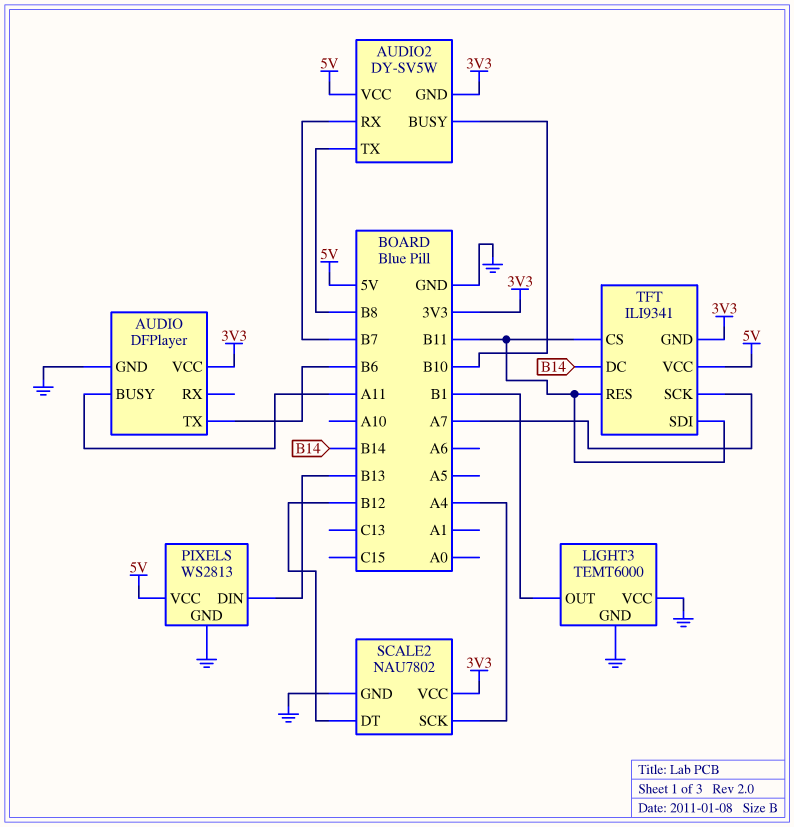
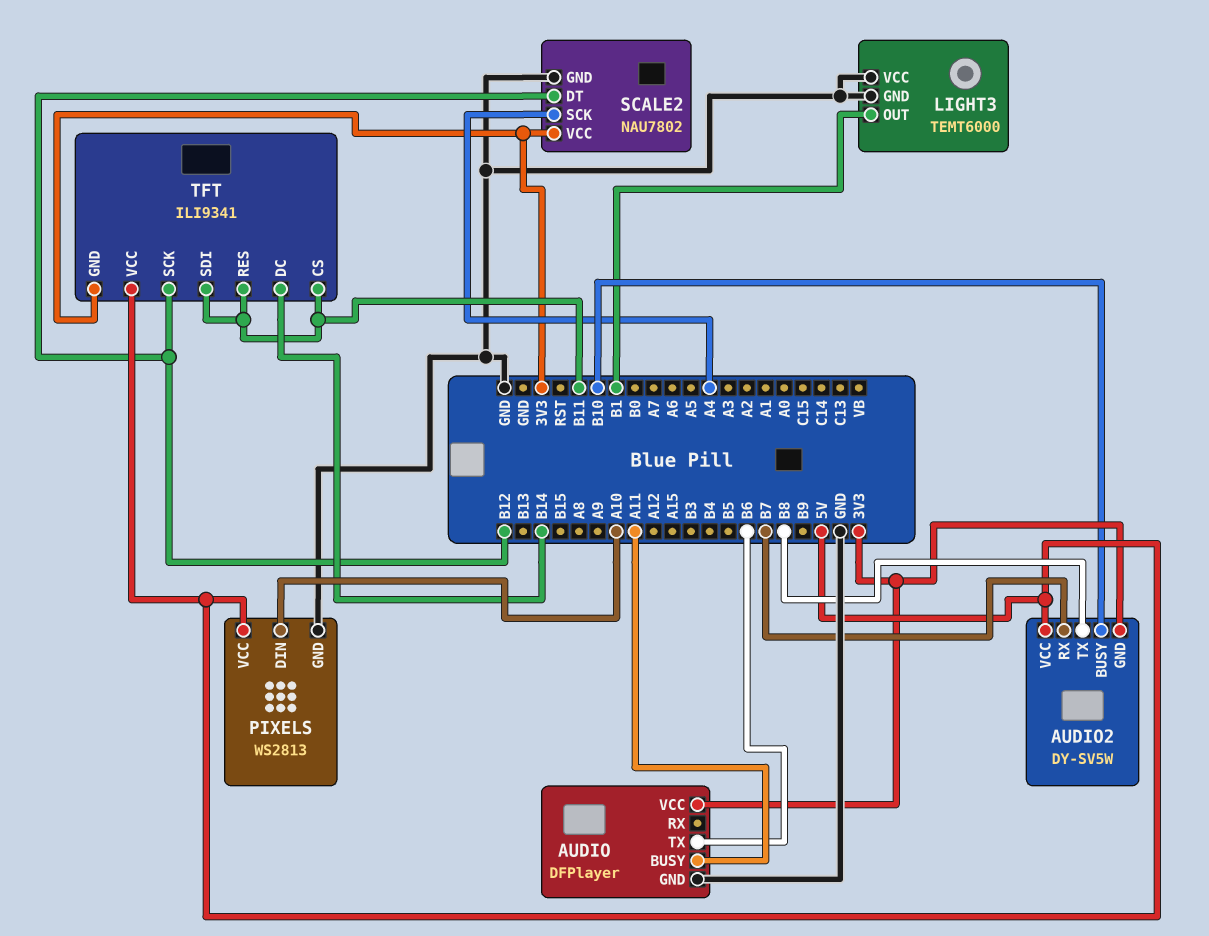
PIXELS pin DIN: B13 -> A10
TFT pin SCK: A7 -> B12

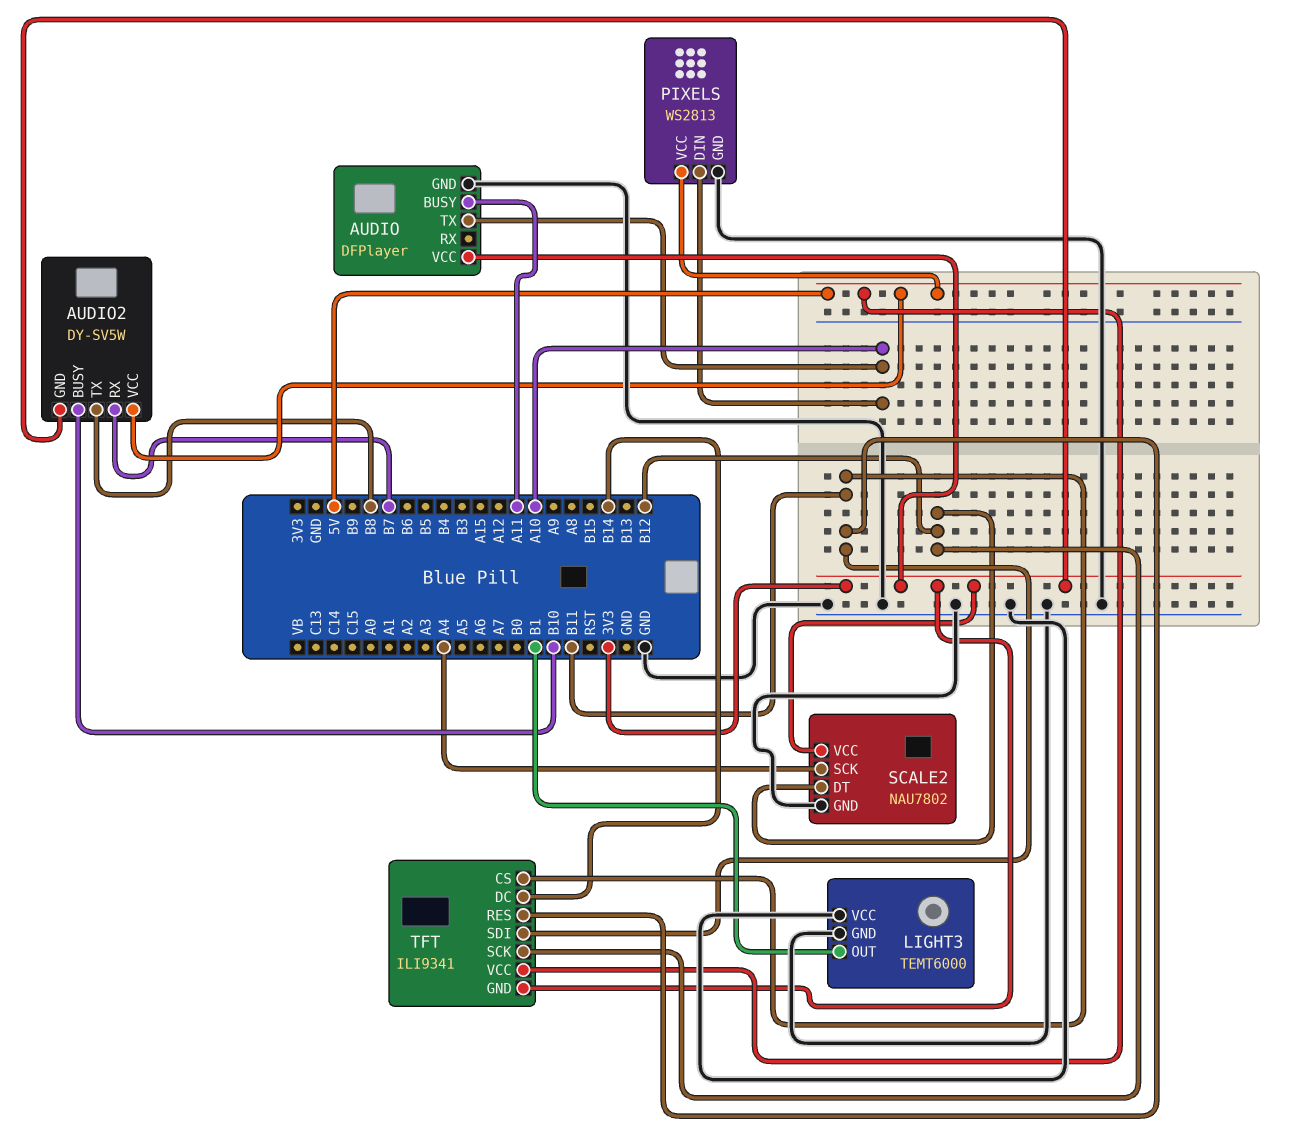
AUDIO pin TX: B6 -> A10

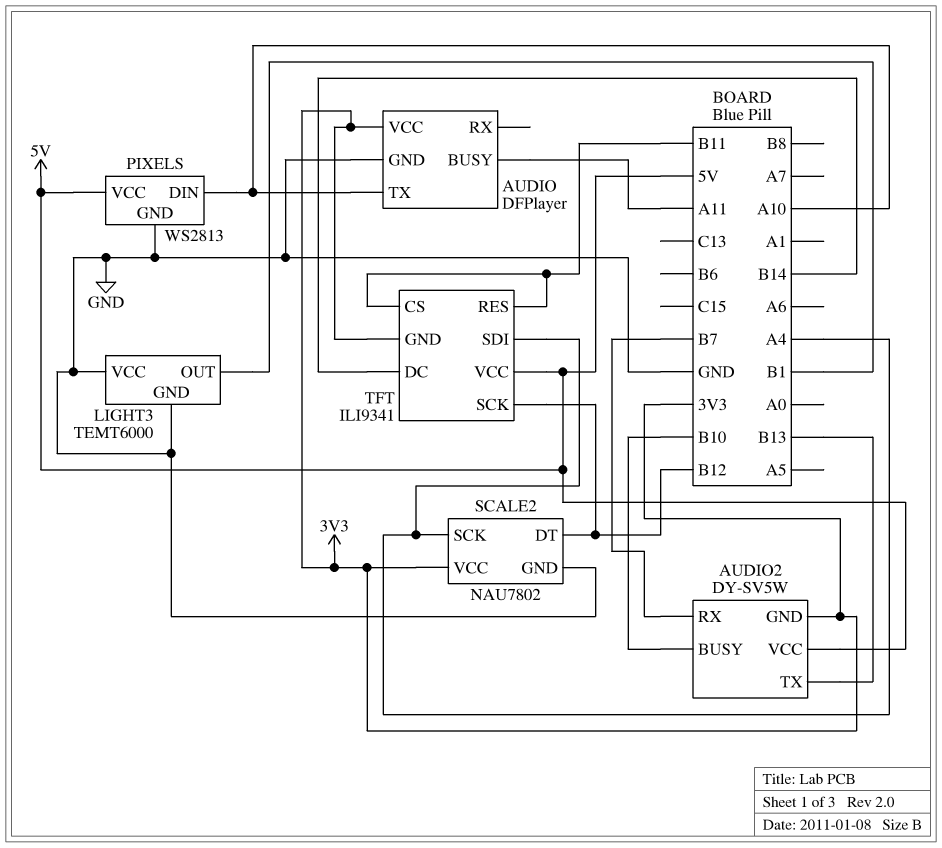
AUDIO2 pin TX: B8 -> B13
TFT pin SDI: B11 -> A4

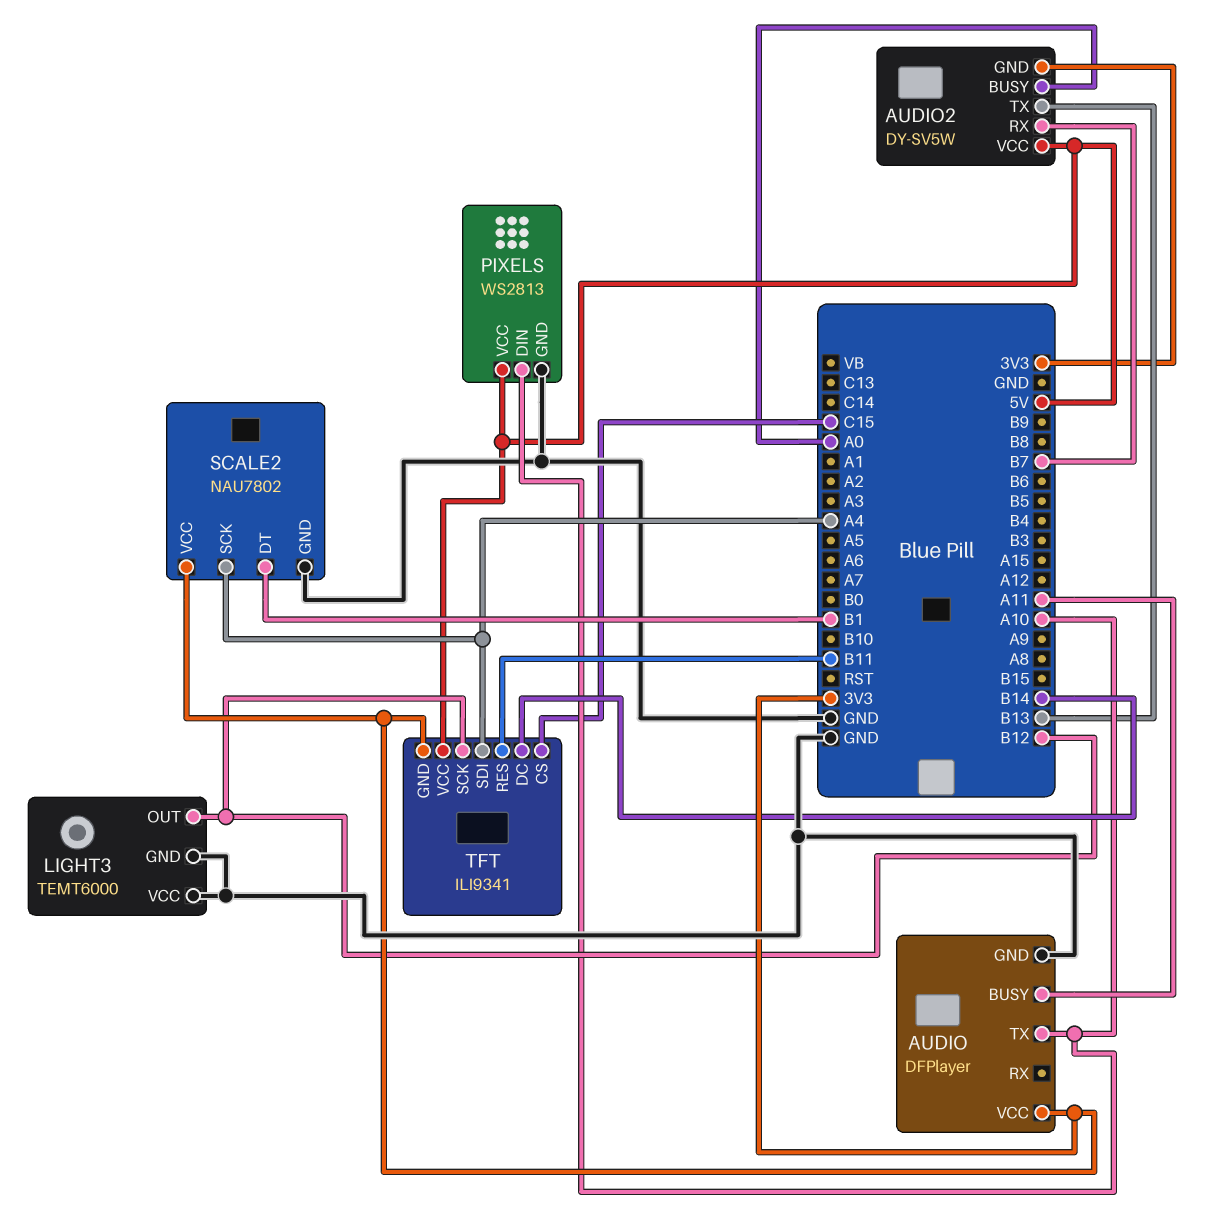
AUDIO2 pin BUSY: B10 -> A0
LIGHT3 pin OUT: B1 -> B12
SCALE2 pin DT: B12 -> B1
TFT pin CS: B11 -> C15

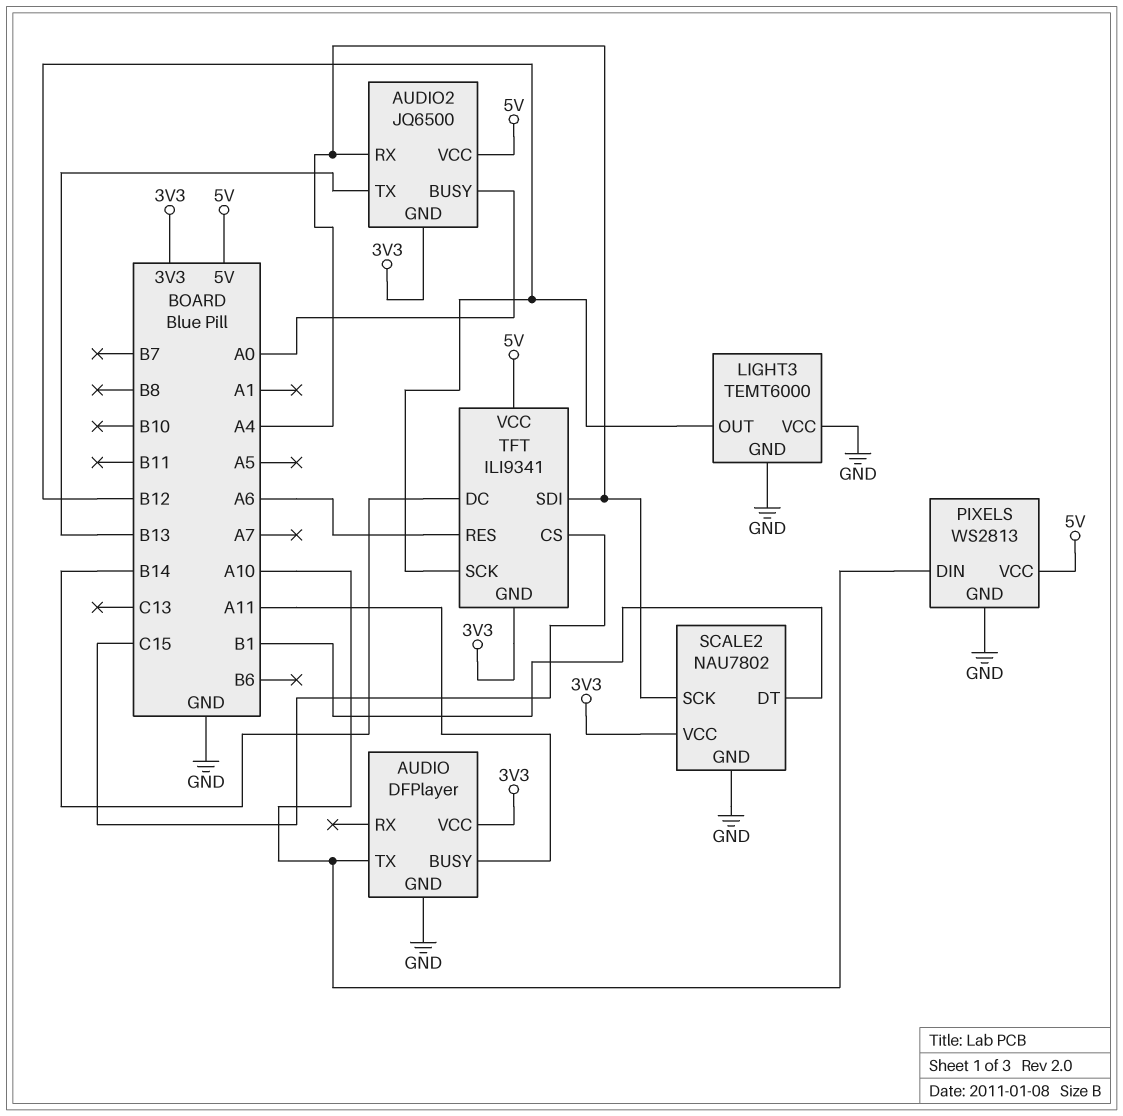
AUDIO2: DY-SV5W -> JQ6500
AUDIO2 pin RX: B7 -> A4
TFT pin RES: B11 -> A6

